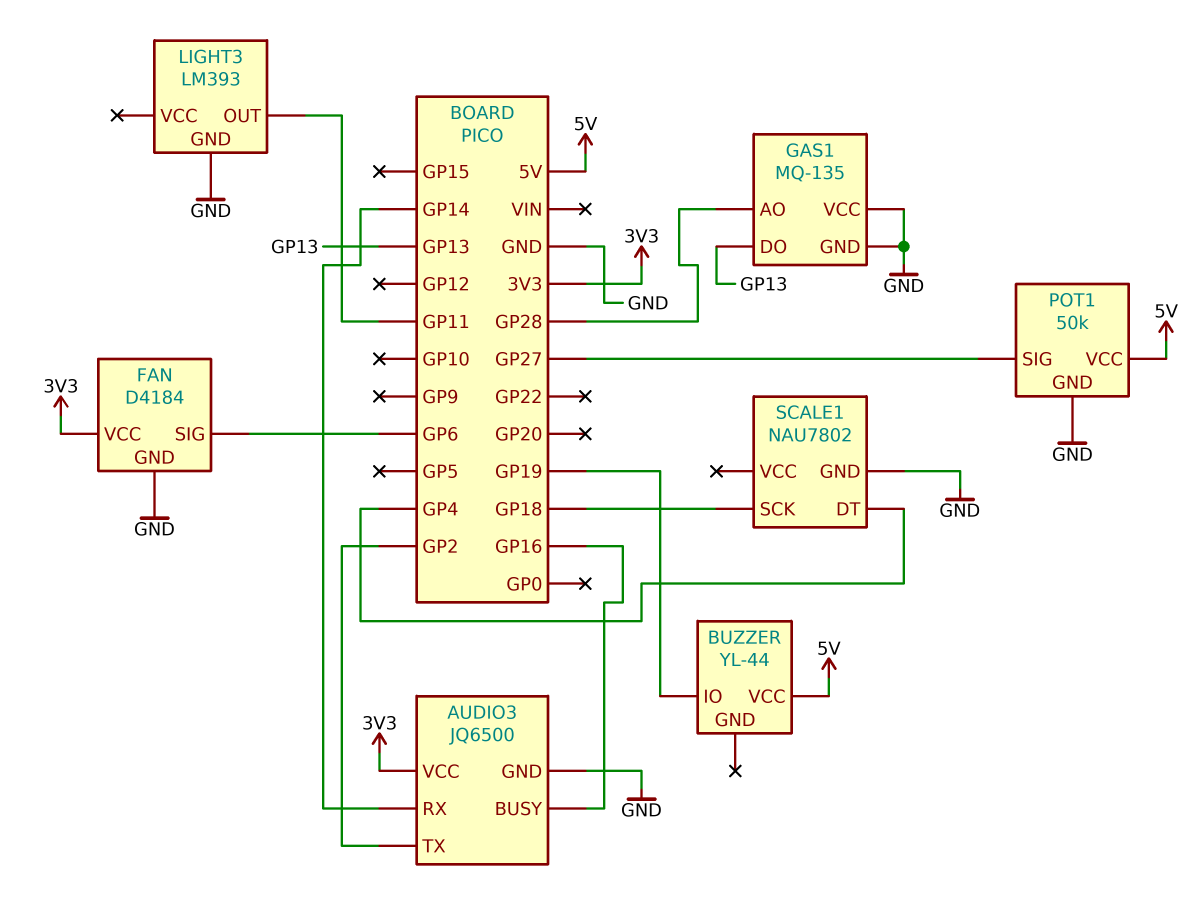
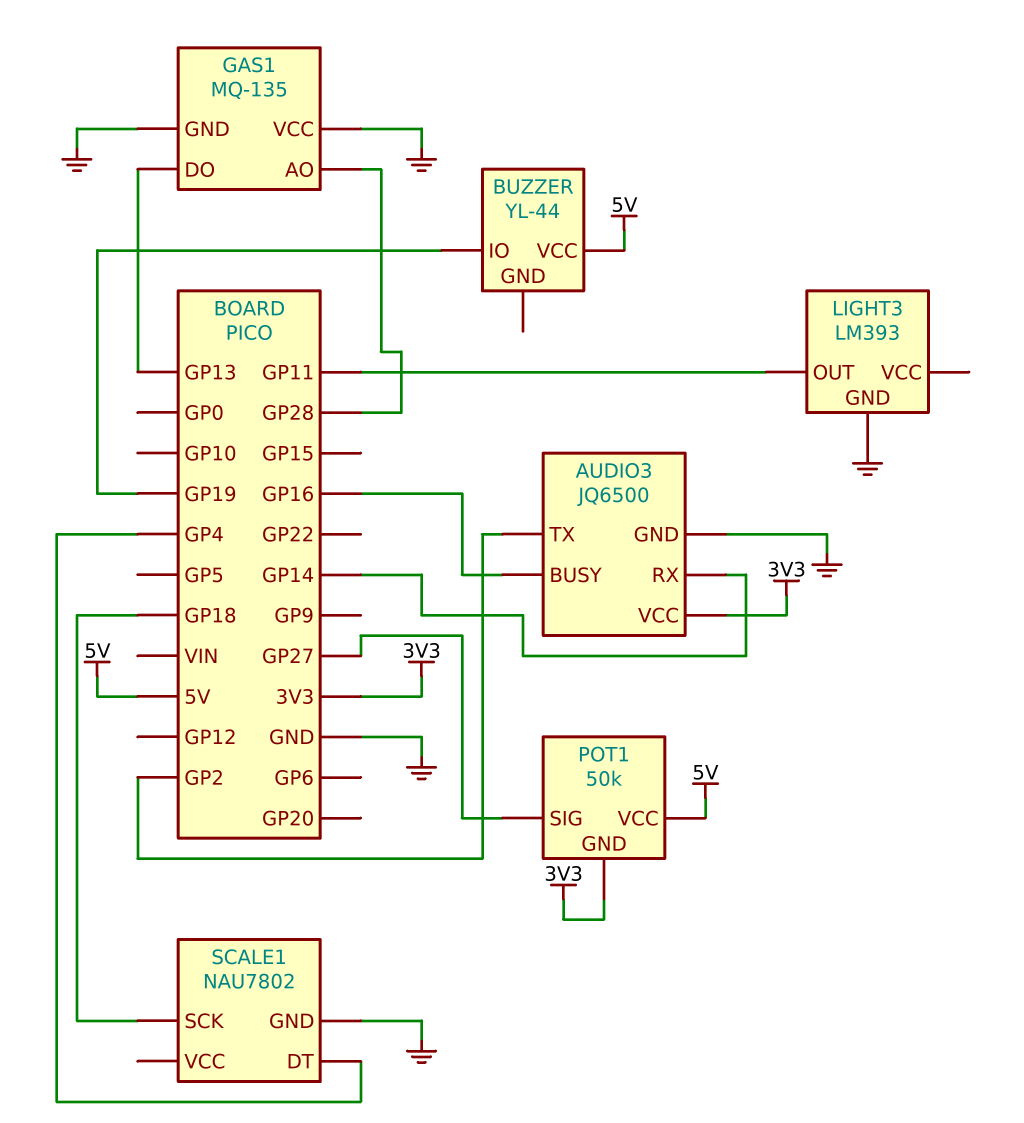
FAN: D4184 -> none
FAN pin GND: GND -> none
FAN pin SIG: GP6 -> none
FAN pin VCC: 3V3 -> none
POT1 pin GND: GND -> 3V3

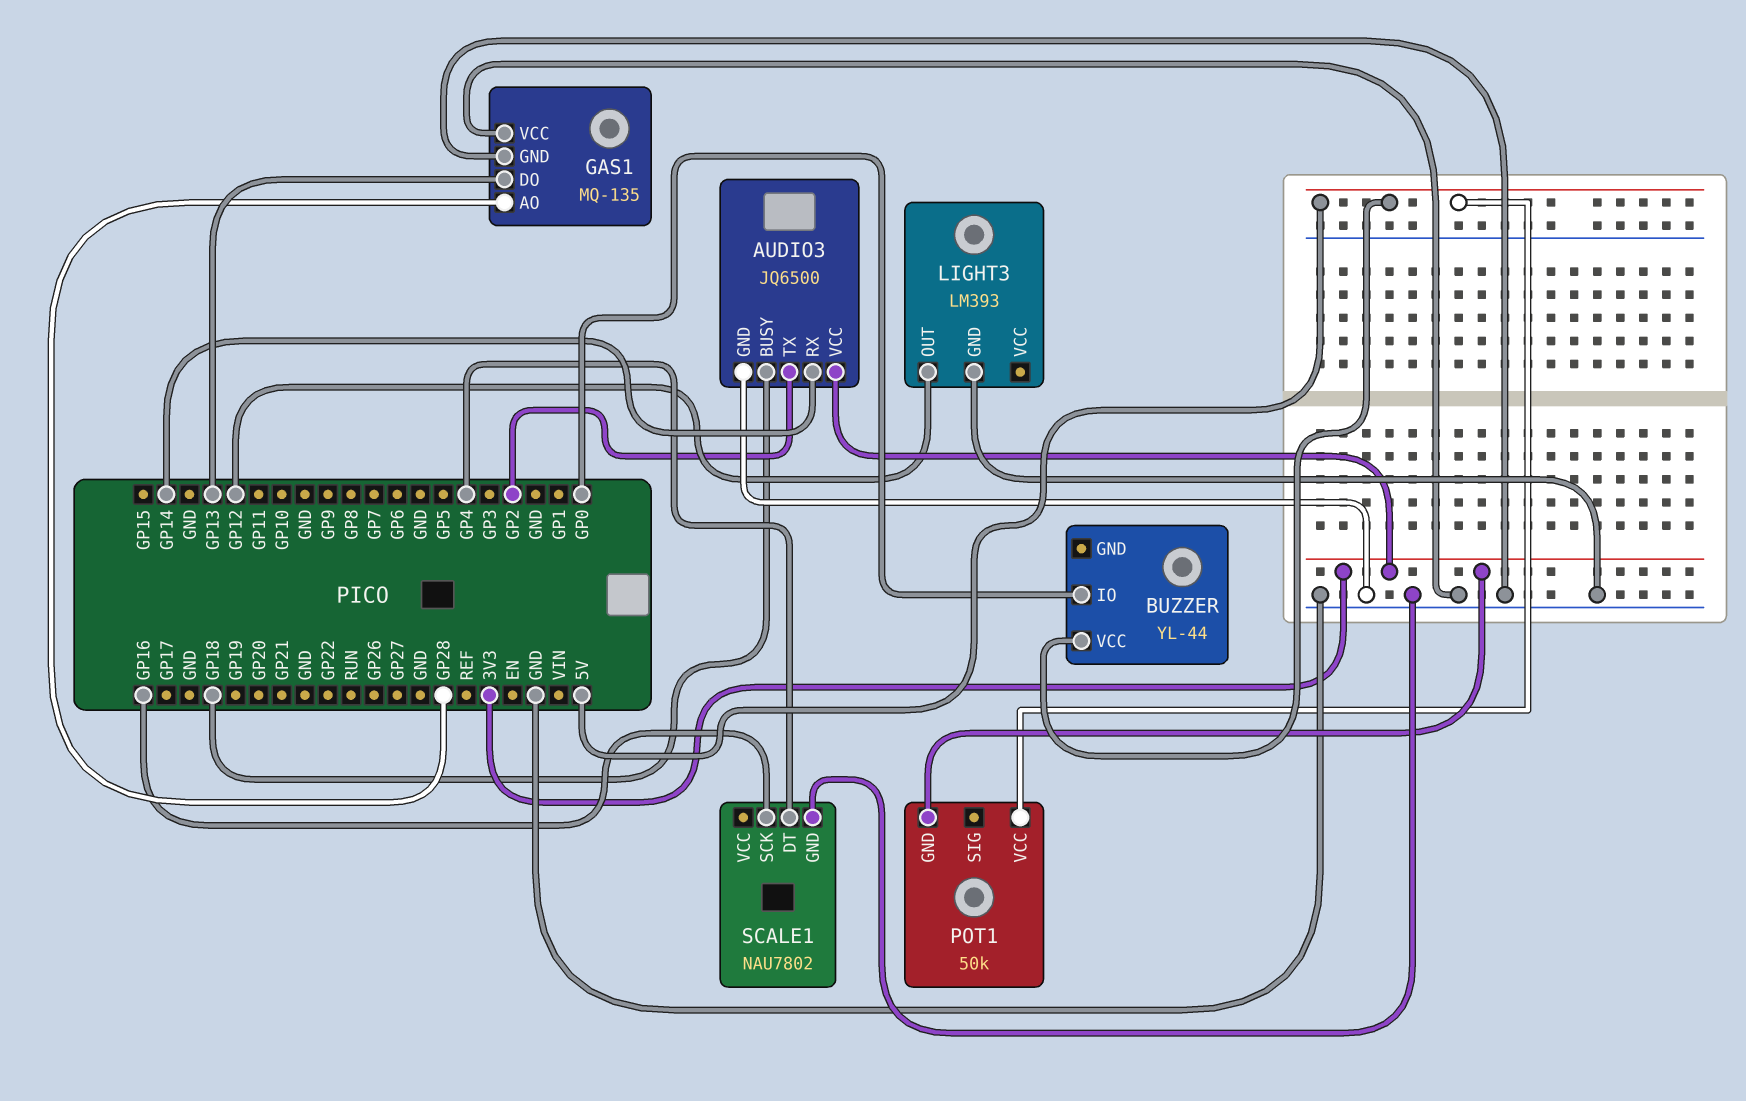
AUDIO3 pin BUSY: GP16 -> GP18
BUZZER pin IO: GP19 -> GP0
LIGHT3 pin OUT: GP11 -> GP12
POT1 pin SIG: GP27 -> none
SCALE1 pin SCK: GP18 -> GP16

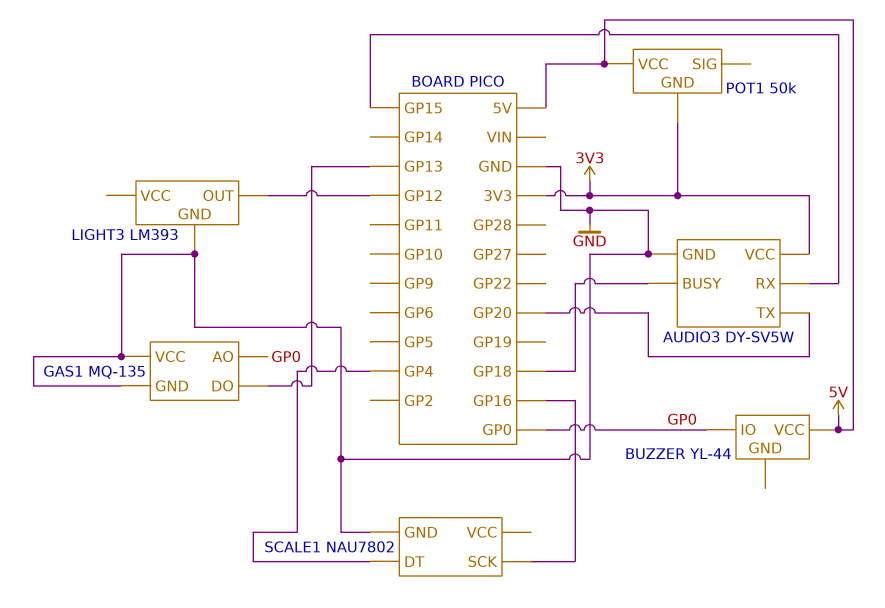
AUDIO3: JQ6500 -> DY-SV5W
AUDIO3 pin RX: GP14 -> GP15
AUDIO3 pin TX: GP2 -> GP20
GAS1 pin AO: GP28 -> GP0

